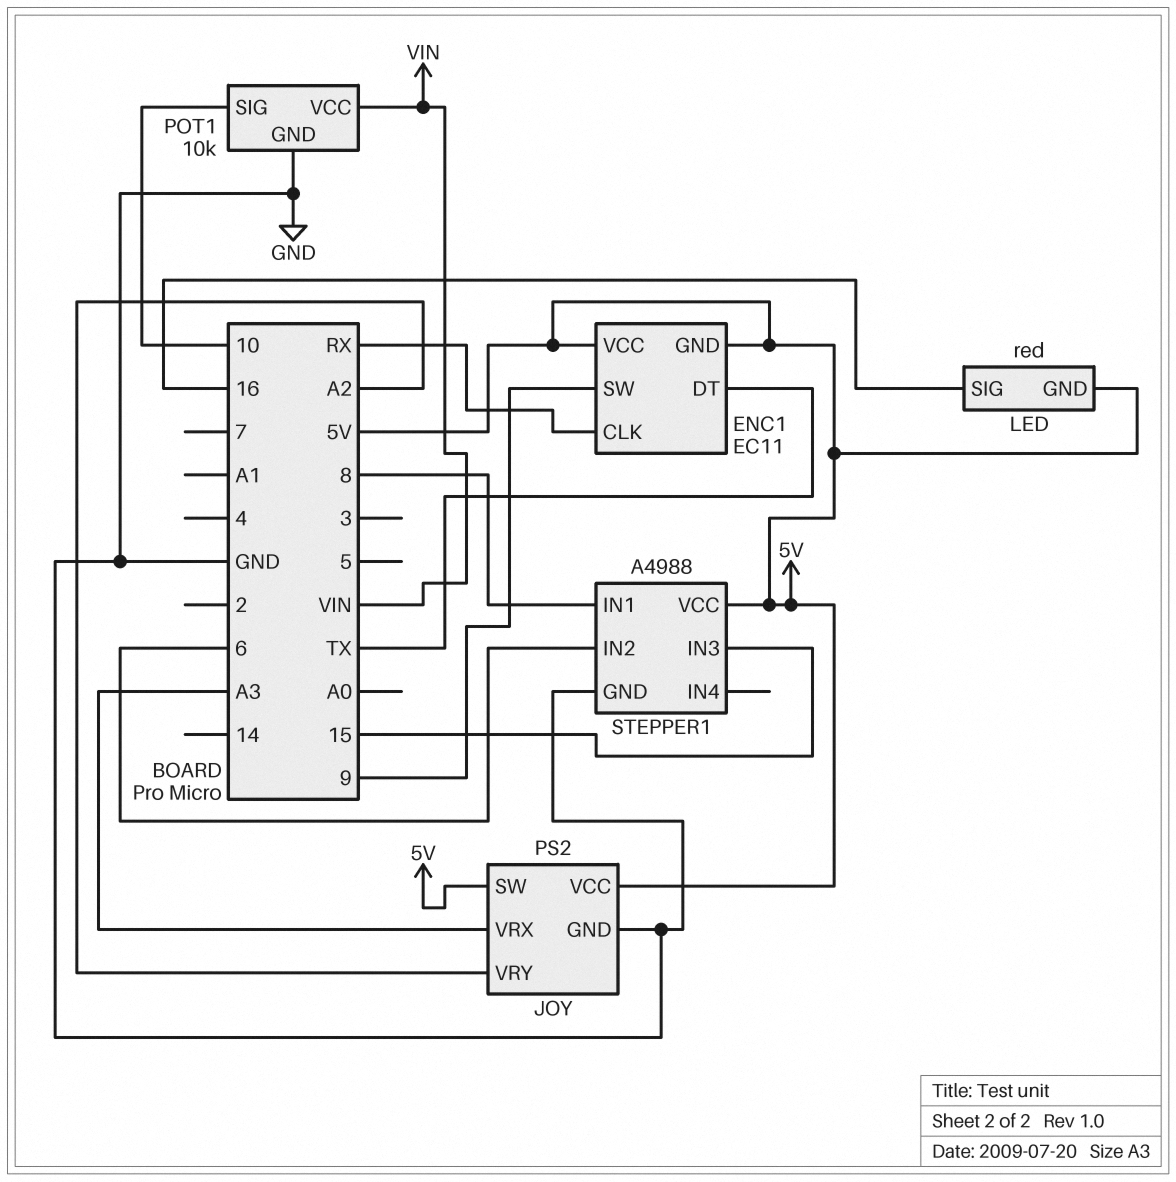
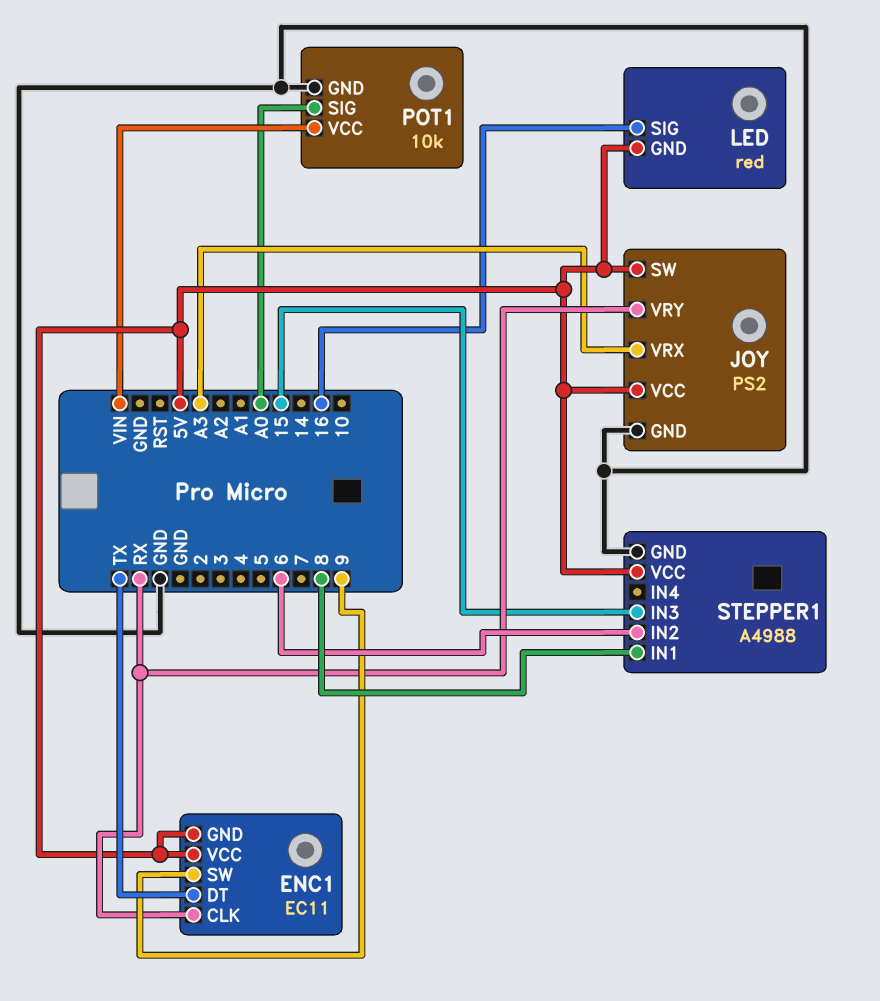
JOY pin VRY: A2 -> RX
POT1 pin SIG: 10 -> A0

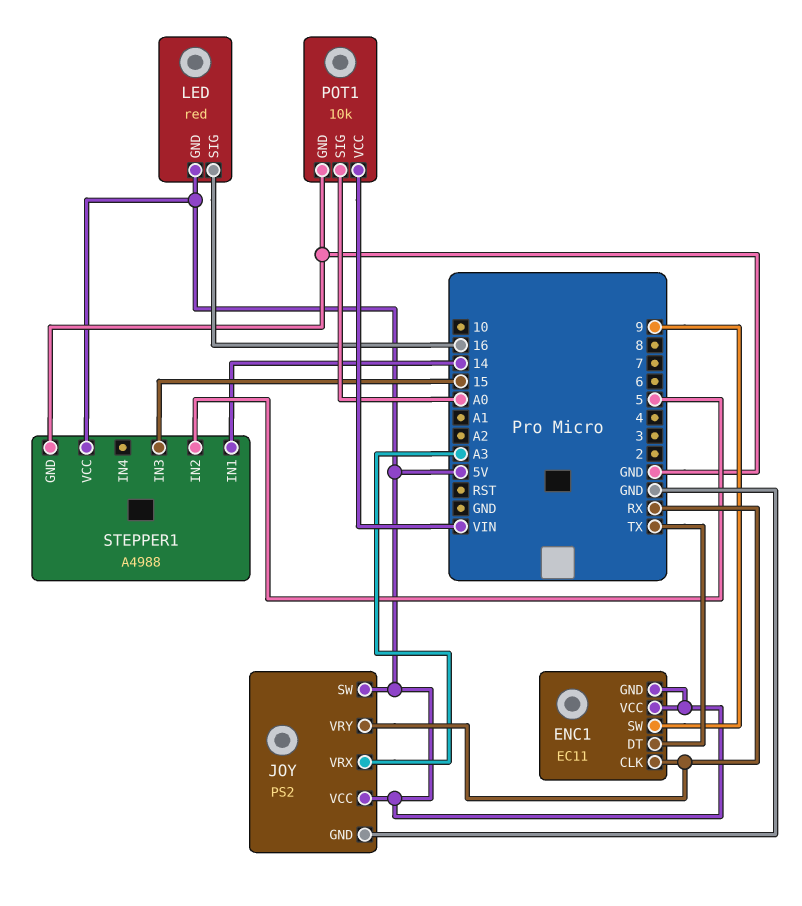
STEPPER1 pin IN1: 8 -> 14
STEPPER1 pin IN2: 6 -> 5

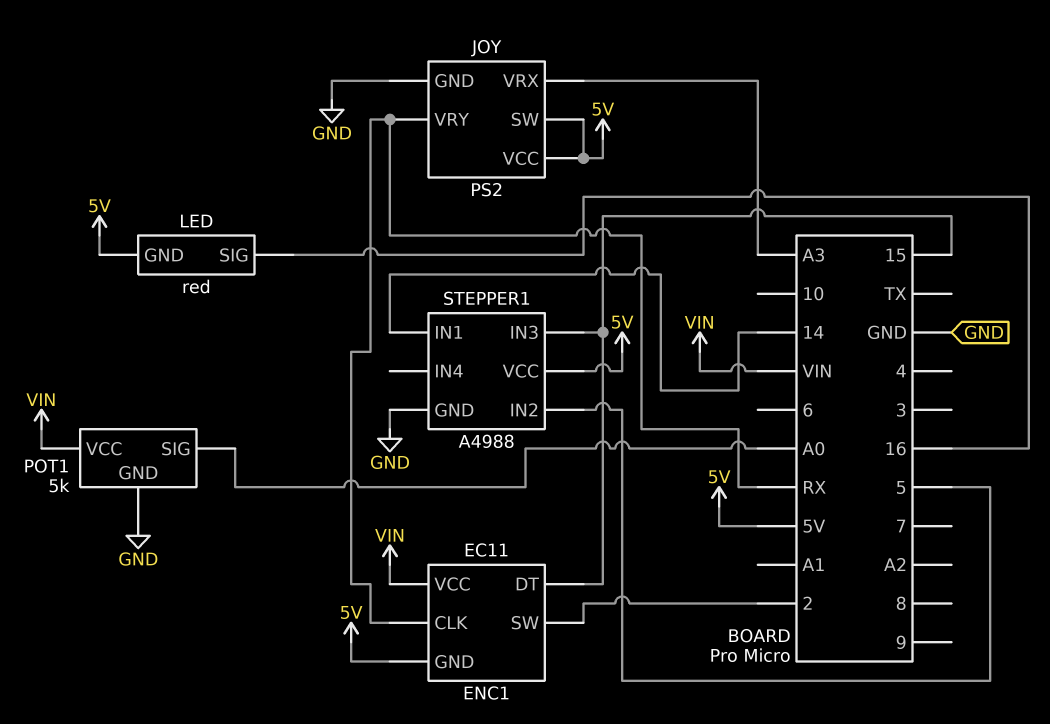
ENC1 pin DT: TX -> 15
ENC1 pin SW: 9 -> 2
ENC1 pin VCC: 5V -> VIN
POT1: 10k -> 5k

